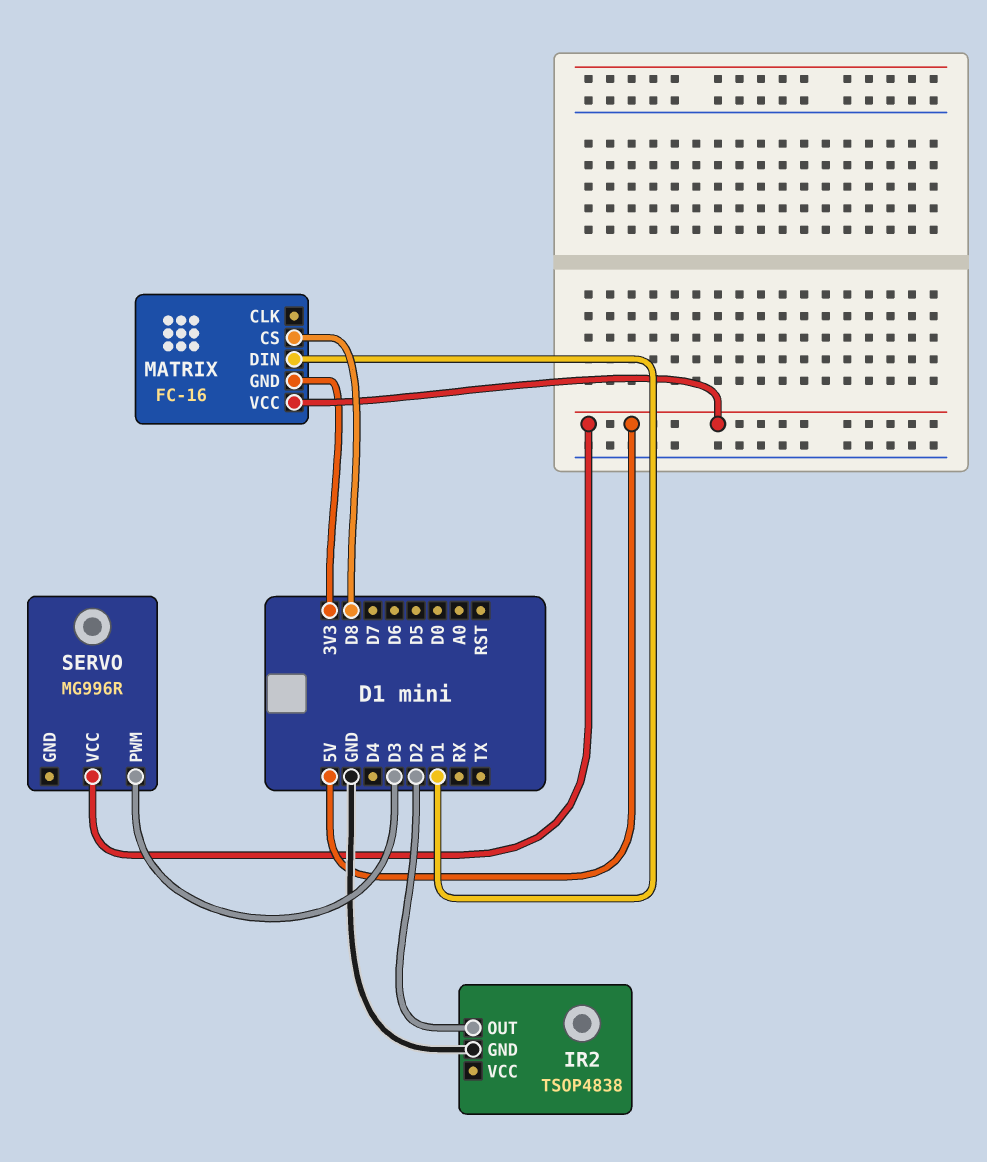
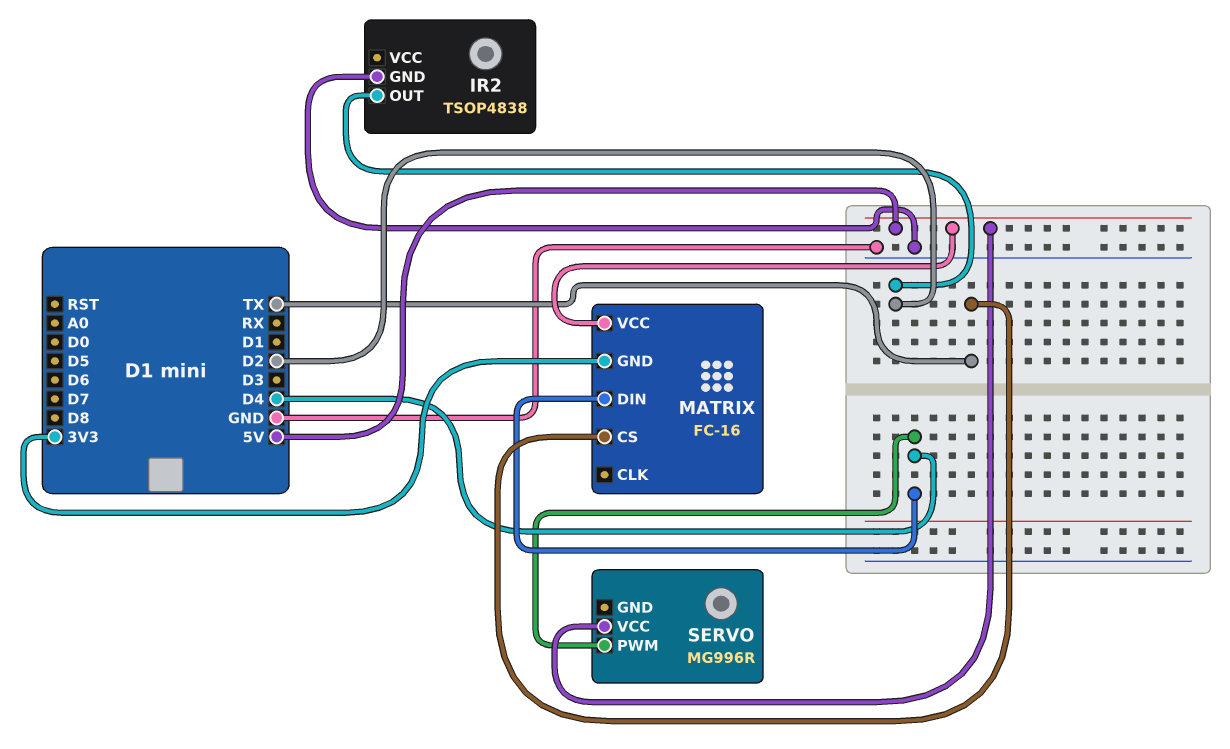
MATRIX pin CS: D8 -> TX
MATRIX pin DIN: D1 -> D4
SERVO pin PWM: D3 -> D4

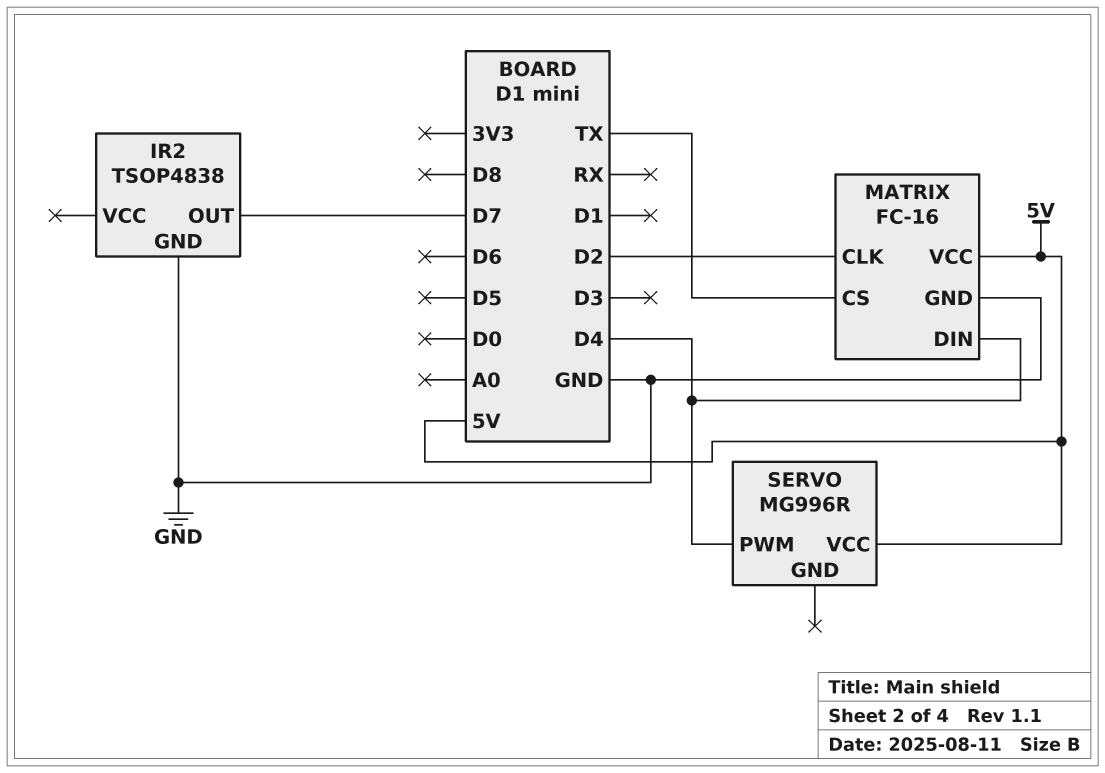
IR2 pin OUT: D2 -> D7
MATRIX pin CLK: none -> D2
MATRIX pin GND: 3V3 -> GND

